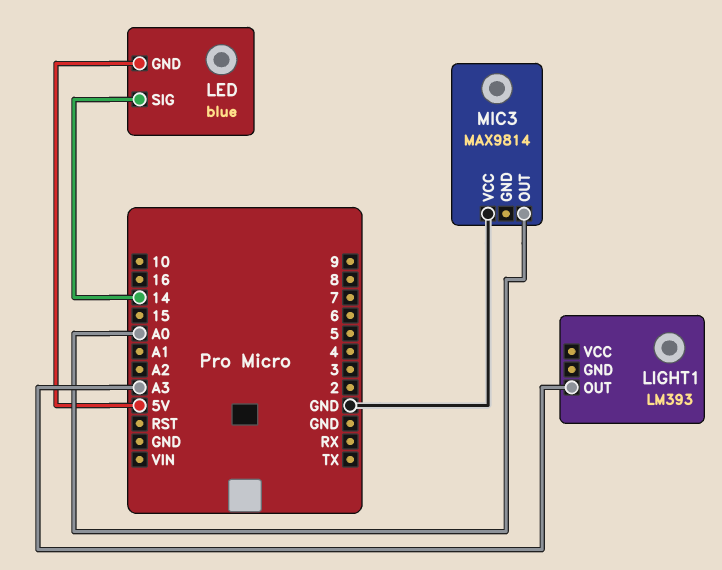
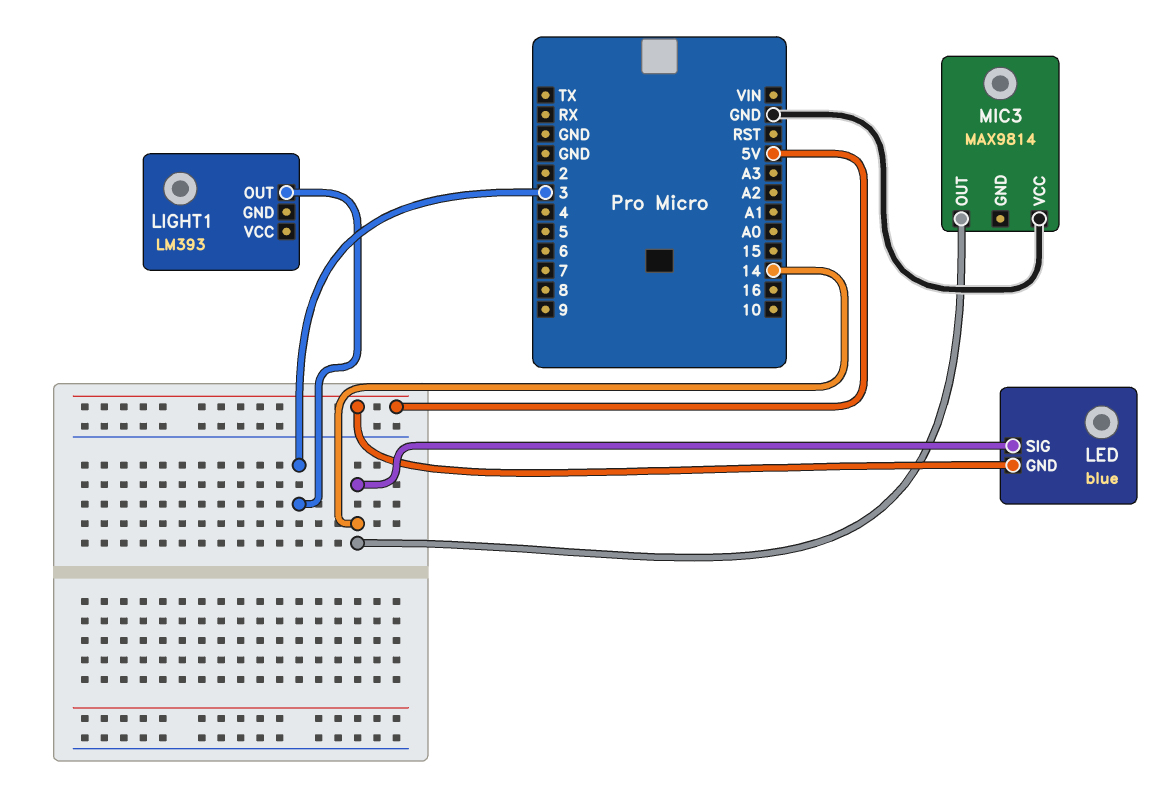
LIGHT1 pin OUT: A3 -> 3
MIC3 pin OUT: A0 -> 14

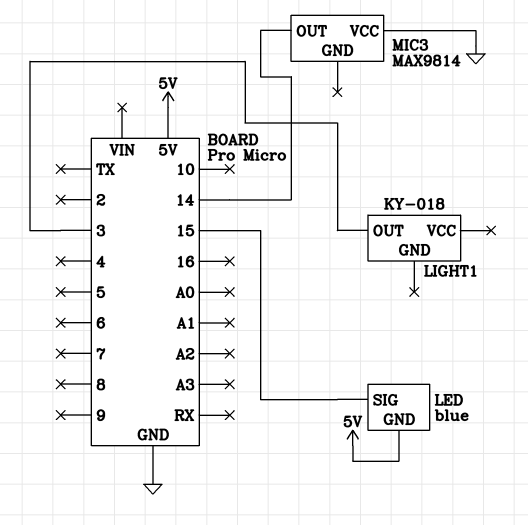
LED pin SIG: 14 -> 15
LIGHT1: LM393 -> KY-018

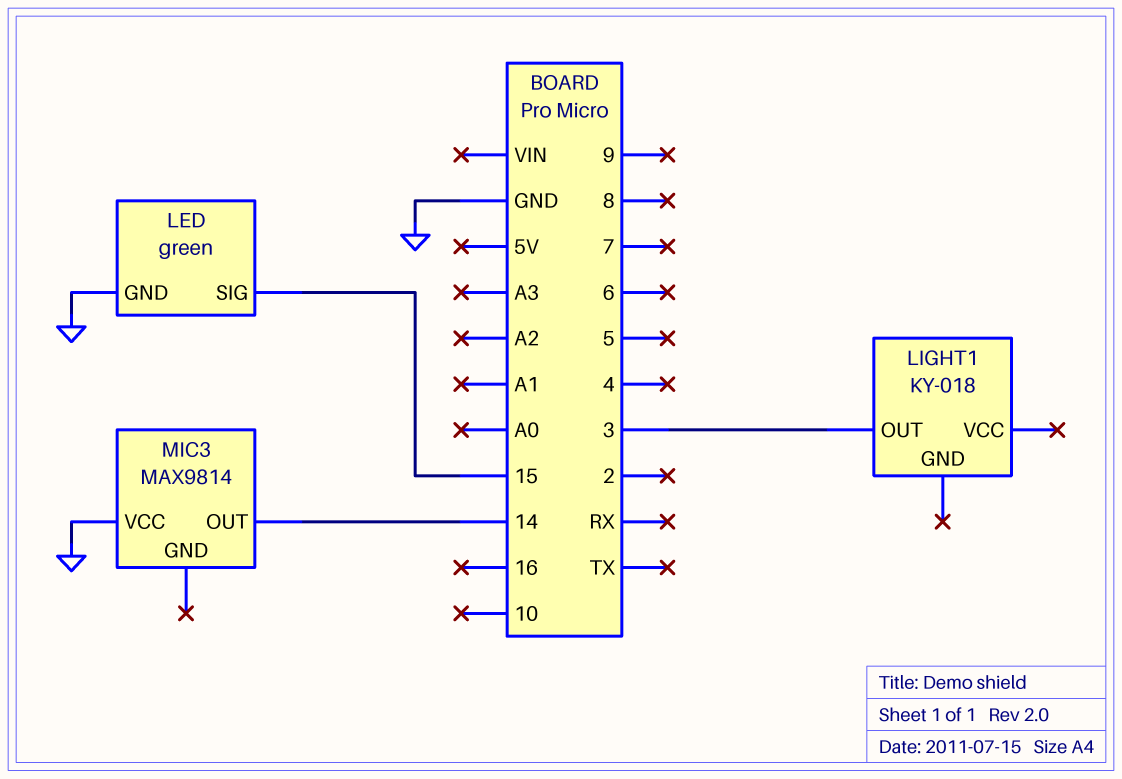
LED: blue -> green
LED pin GND: 5V -> GND

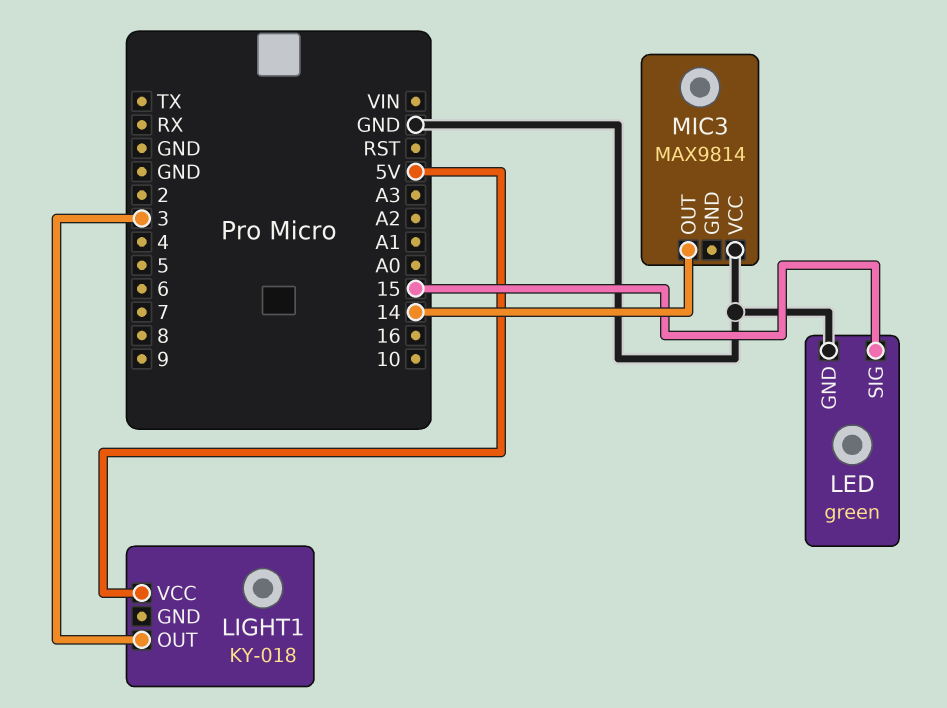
LIGHT1 pin VCC: none -> 5V

